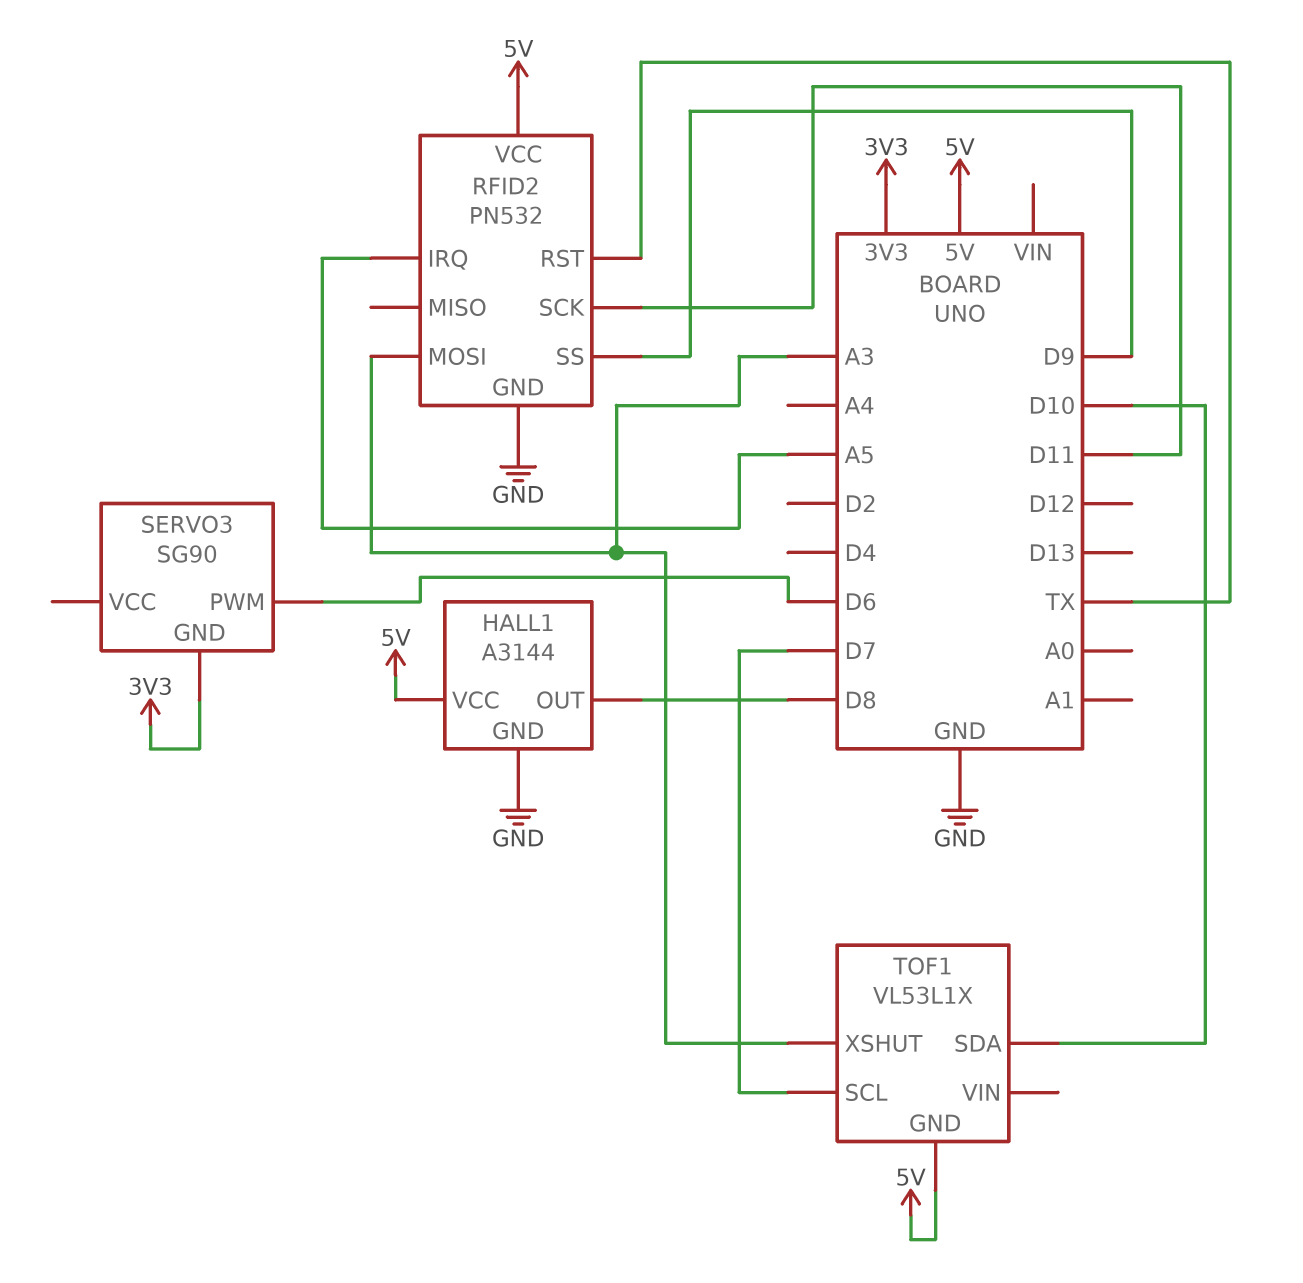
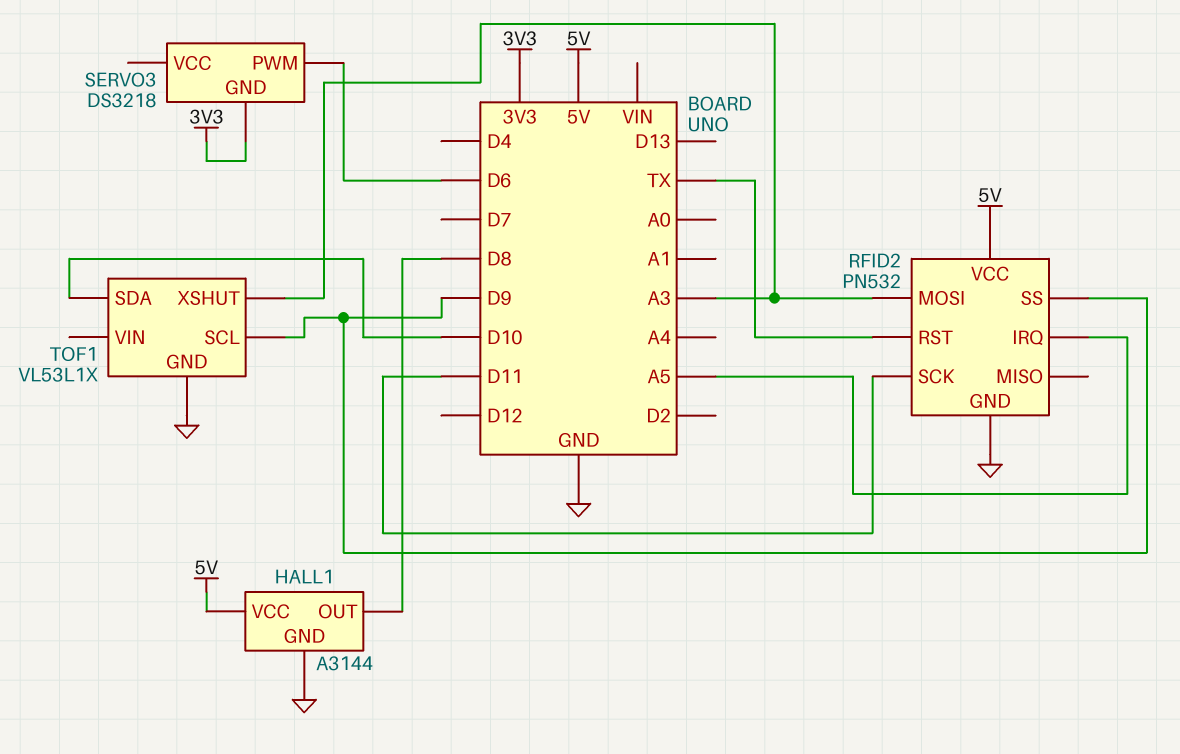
SERVO3: SG90 -> DS3218
TOF1 pin GND: 5V -> GND
TOF1 pin SCL: D7 -> D9

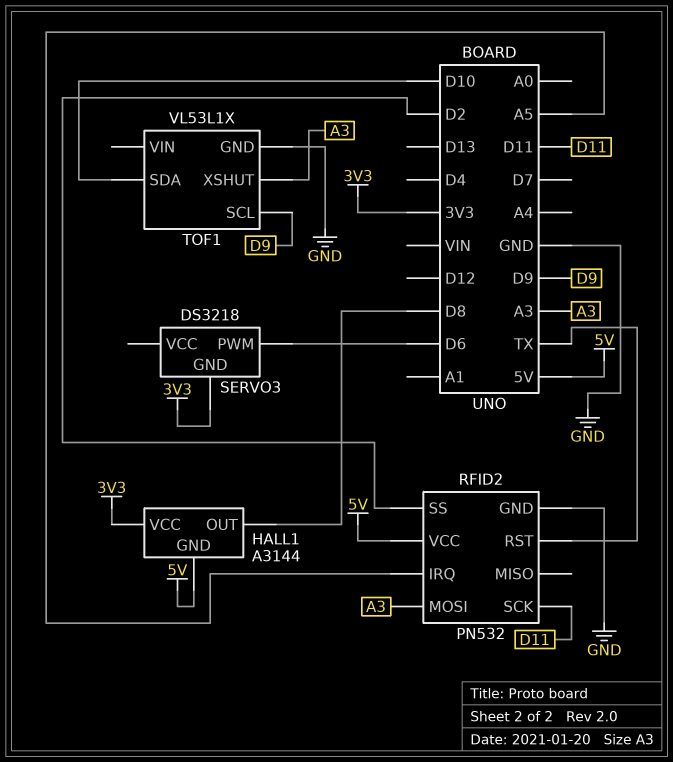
HALL1 pin GND: GND -> 5V
HALL1 pin VCC: 5V -> 3V3
RFID2 pin SS: D9 -> D2

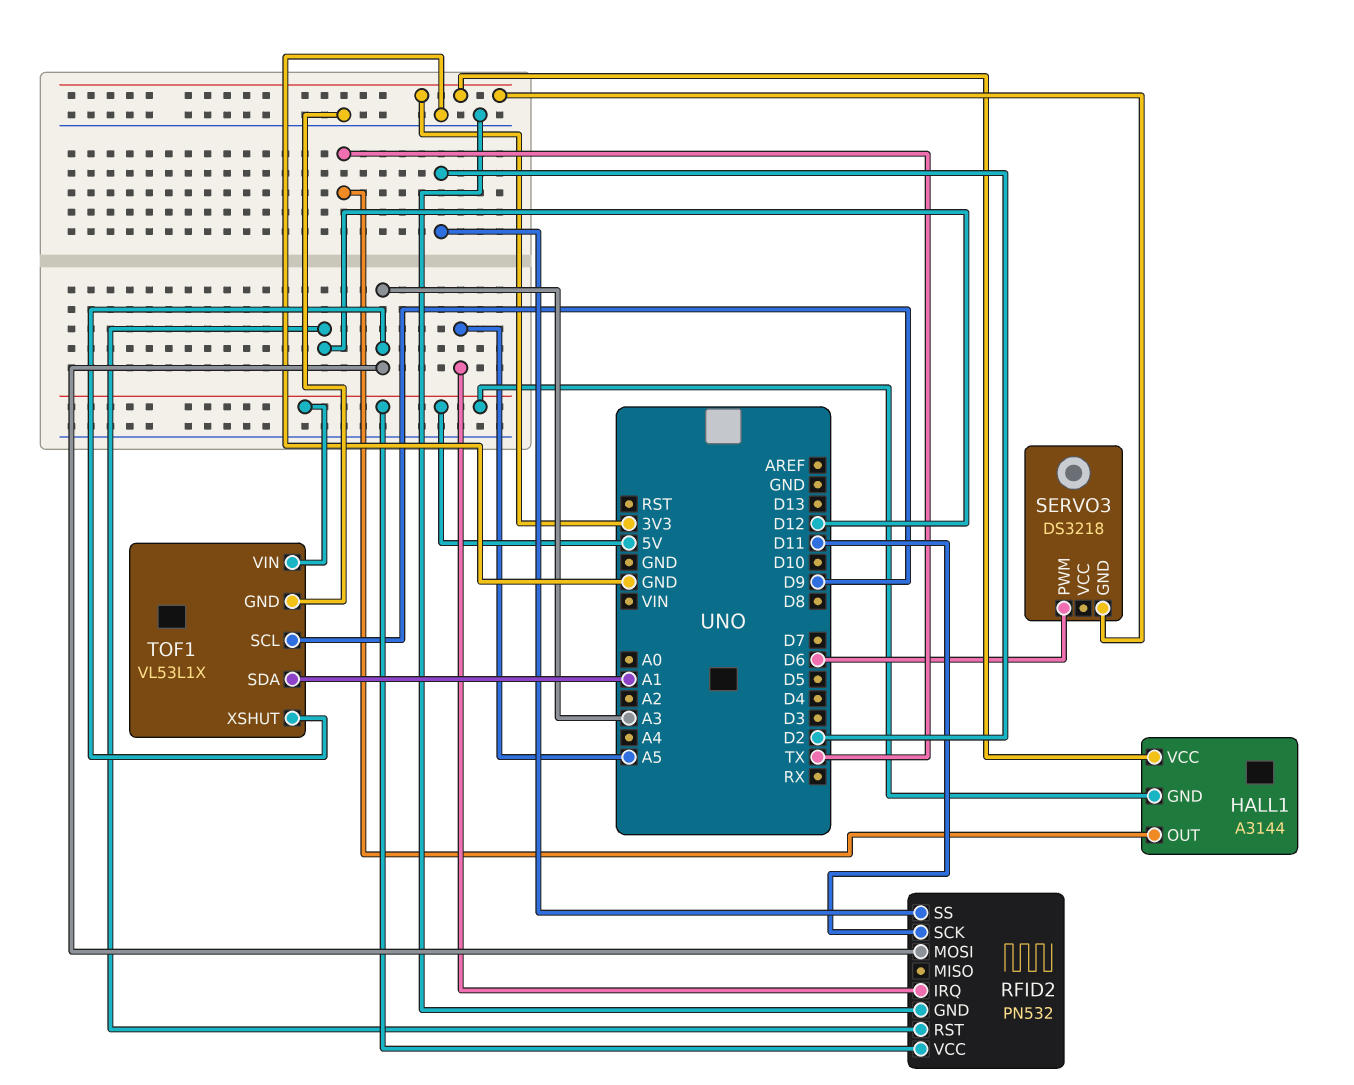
HALL1 pin OUT: D8 -> TX
RFID2 pin RST: TX -> D12
TOF1 pin SDA: D10 -> A1
TOF1 pin VIN: none -> 5V

